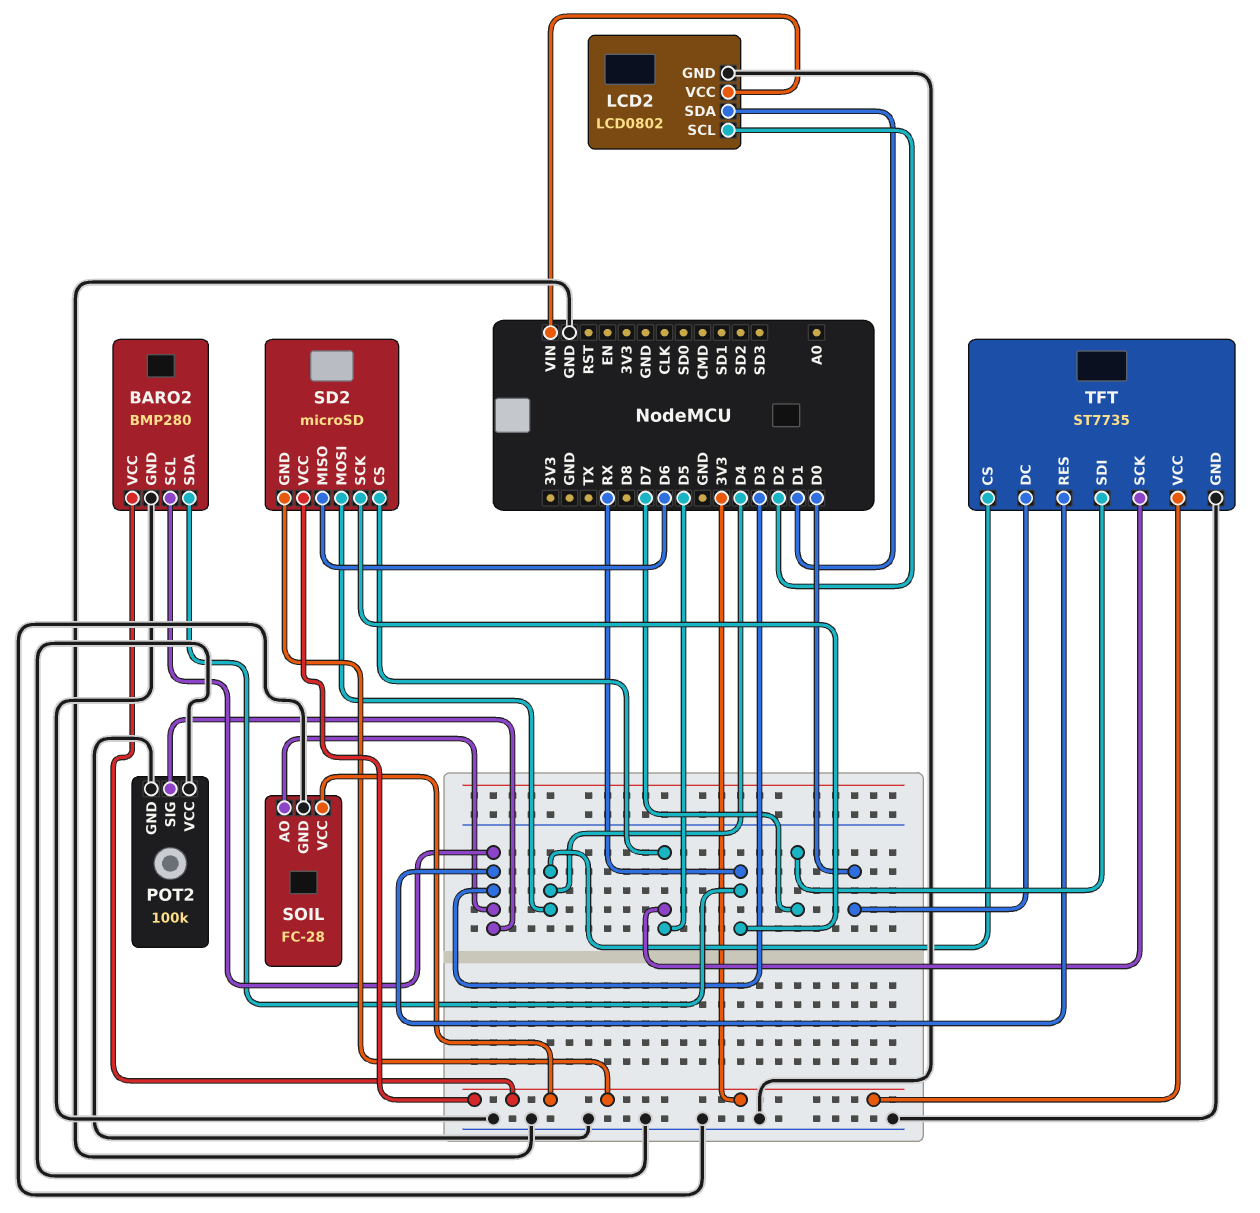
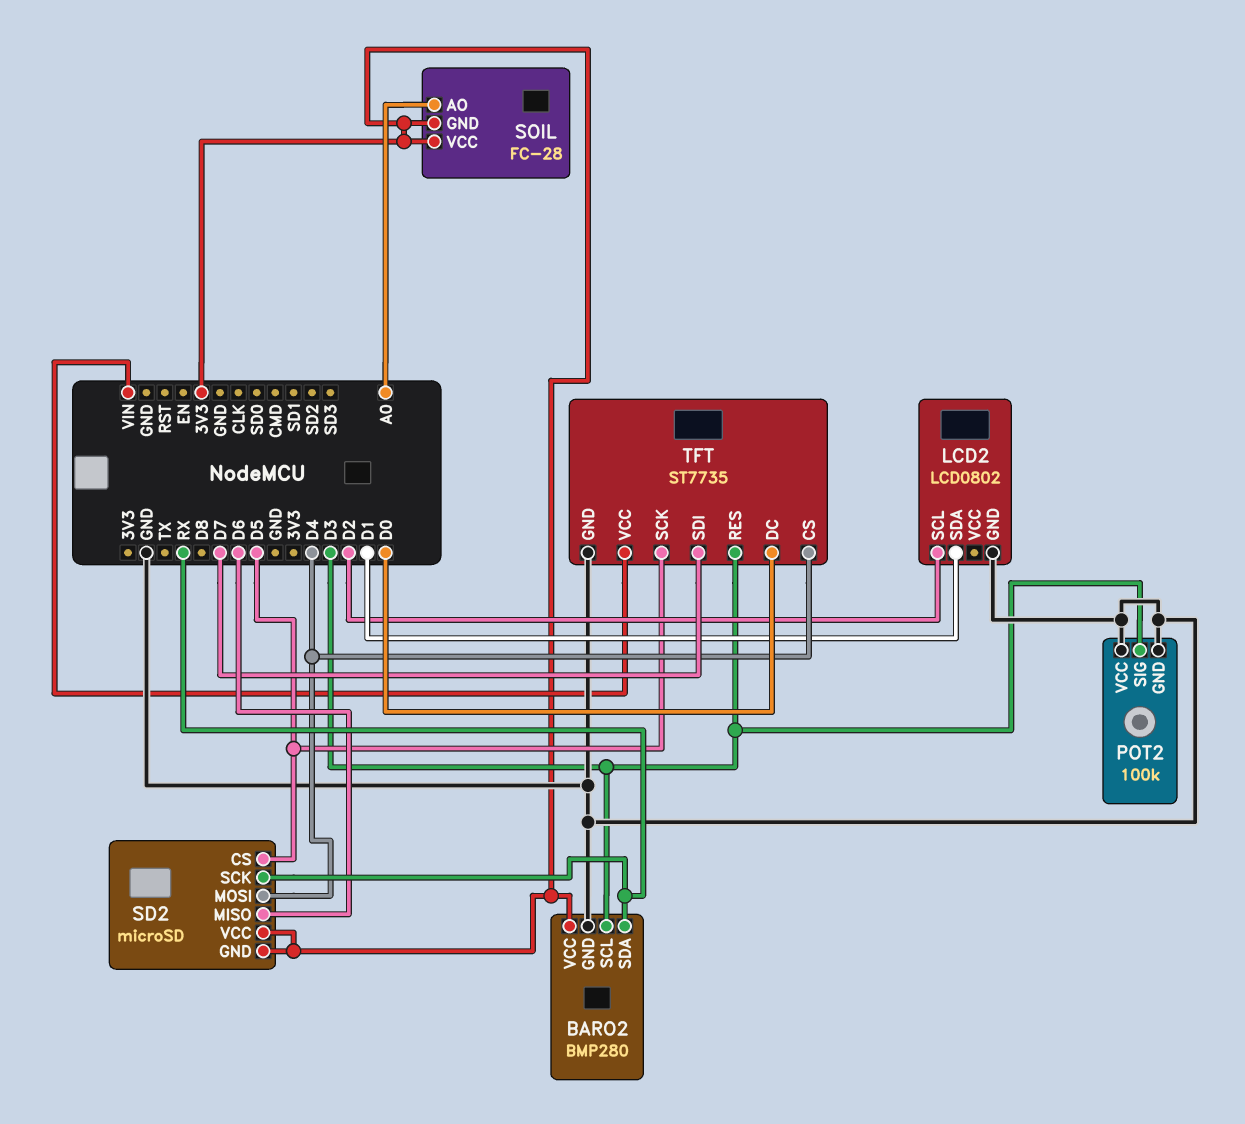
LCD2 pin VCC: VIN -> none
SOIL pin AO: D3 -> A0
SOIL pin GND: GND -> 3V3
TFT pin VCC: 3V3 -> VIN

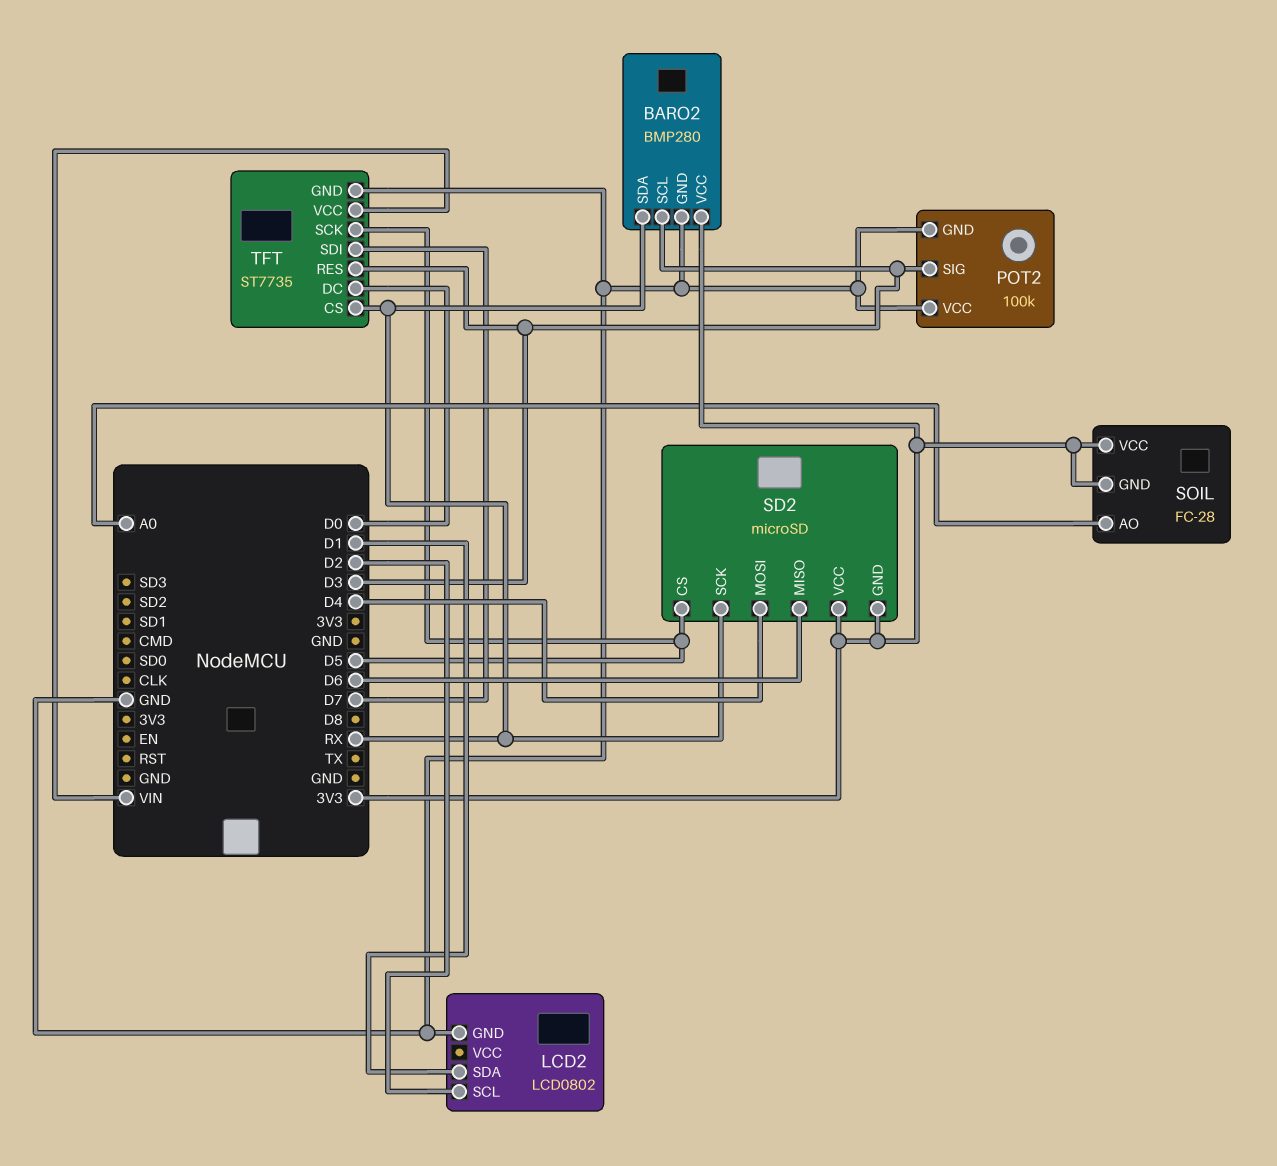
TFT pin CS: D4 -> RX

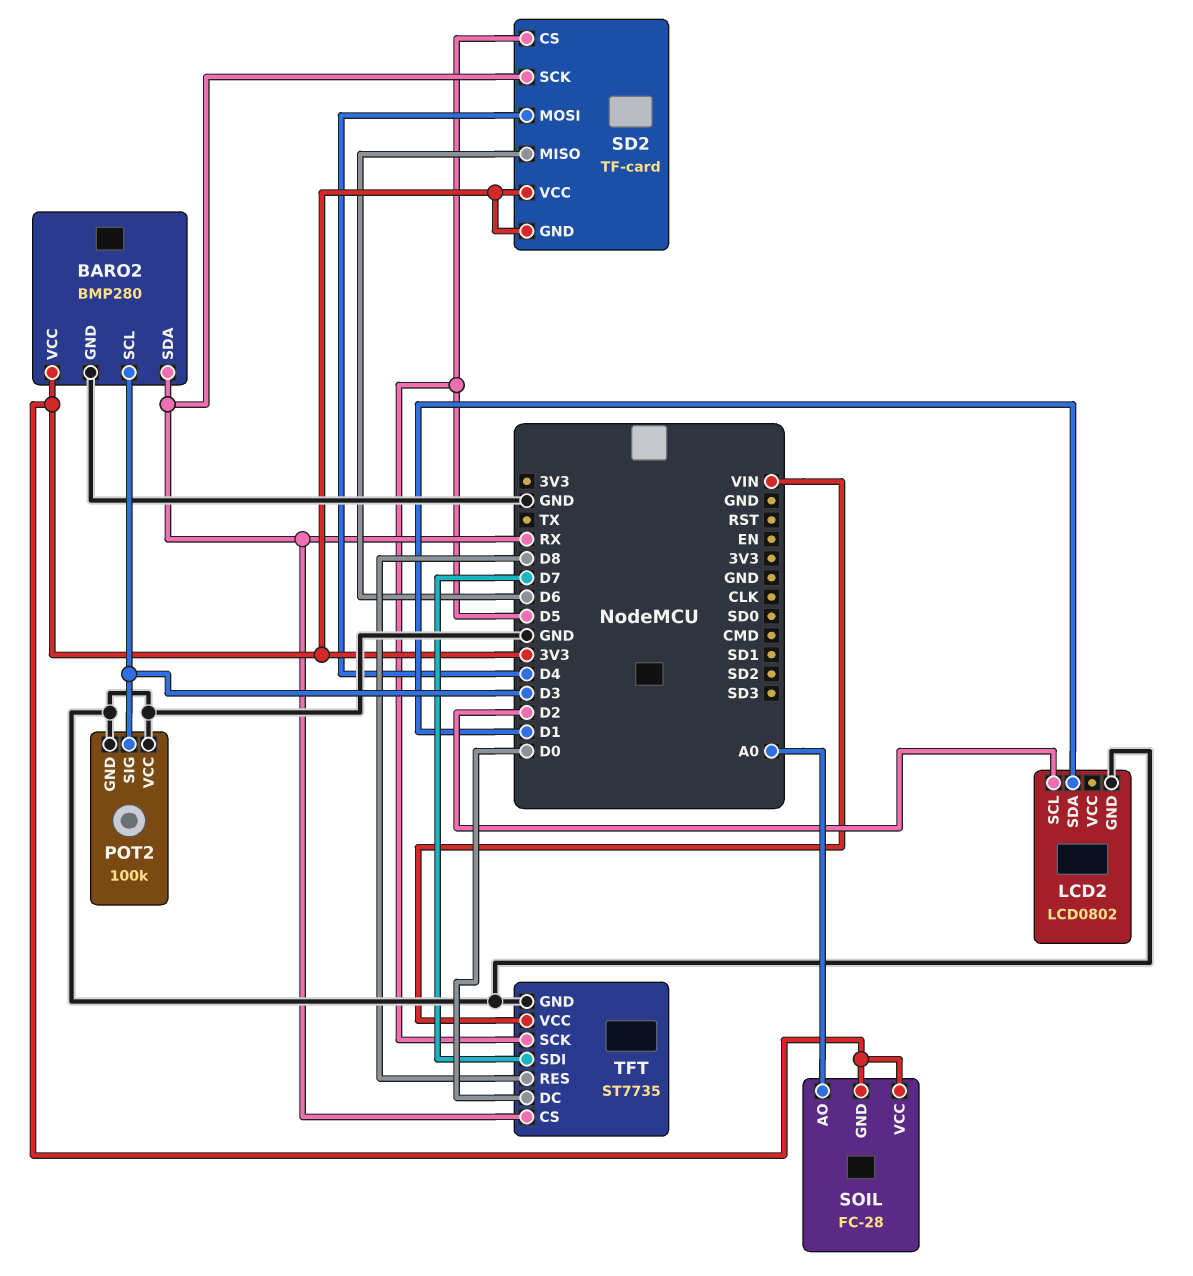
SD2: microSD -> TF-card
TFT pin RES: D3 -> D8

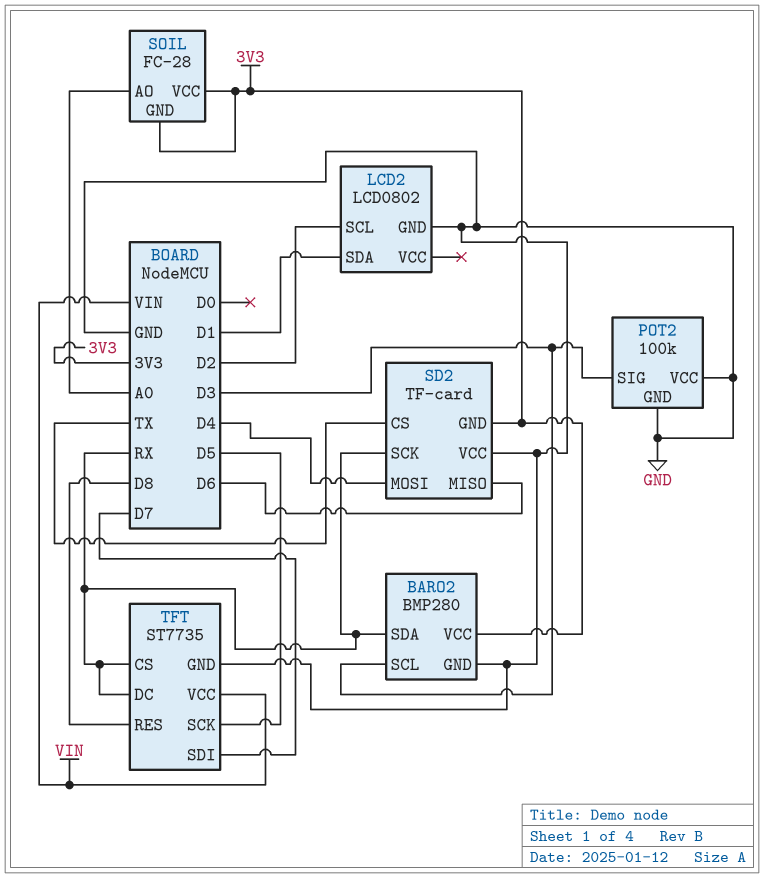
SD2 pin CS: D5 -> TX
SD2 pin VCC: 3V3 -> GND
TFT pin DC: D0 -> RX

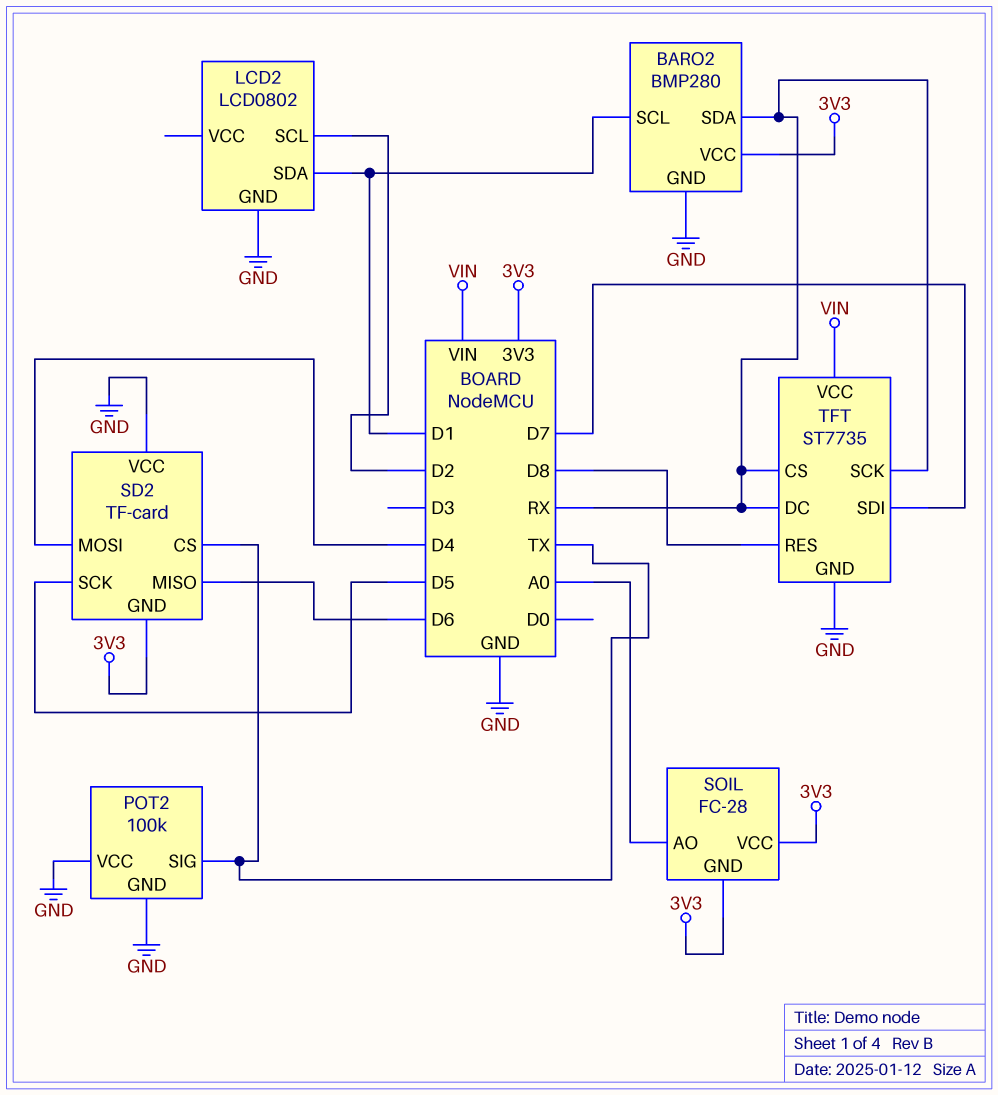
BARO2 pin SCL: D3 -> D1
POT2 pin SIG: D3 -> TX
SD2 pin SCK: RX -> D5
TFT pin SCK: D5 -> RX

